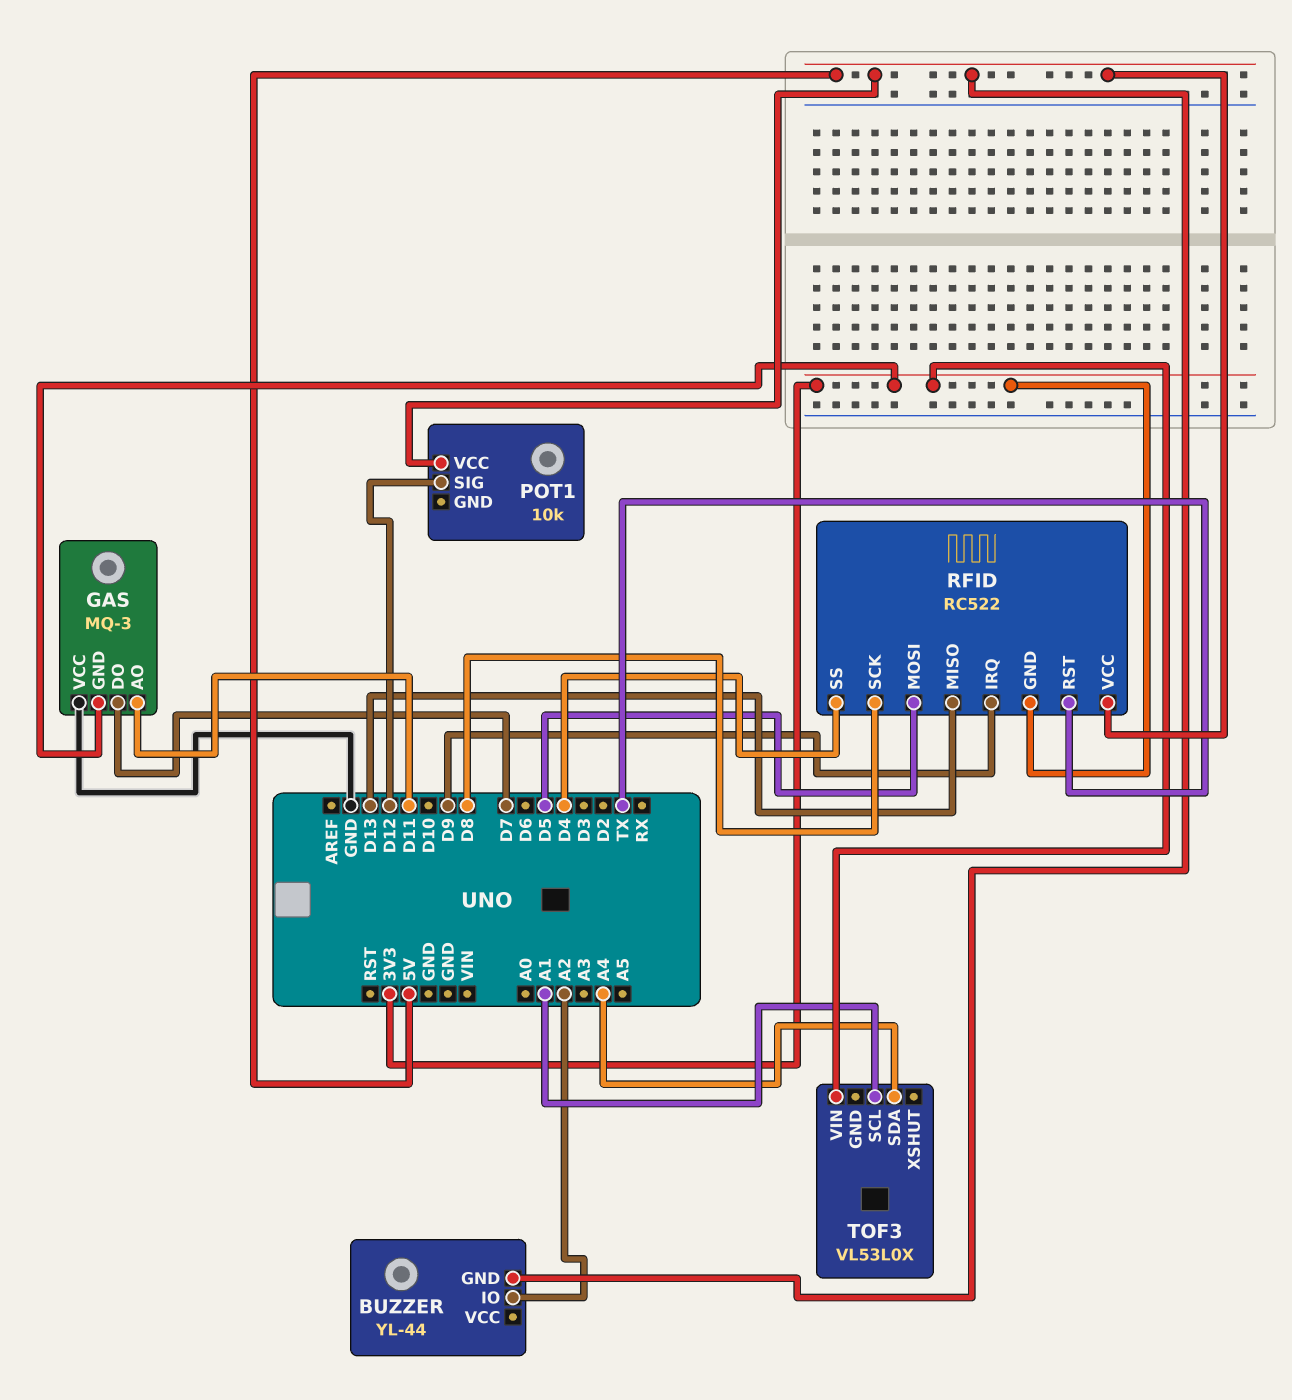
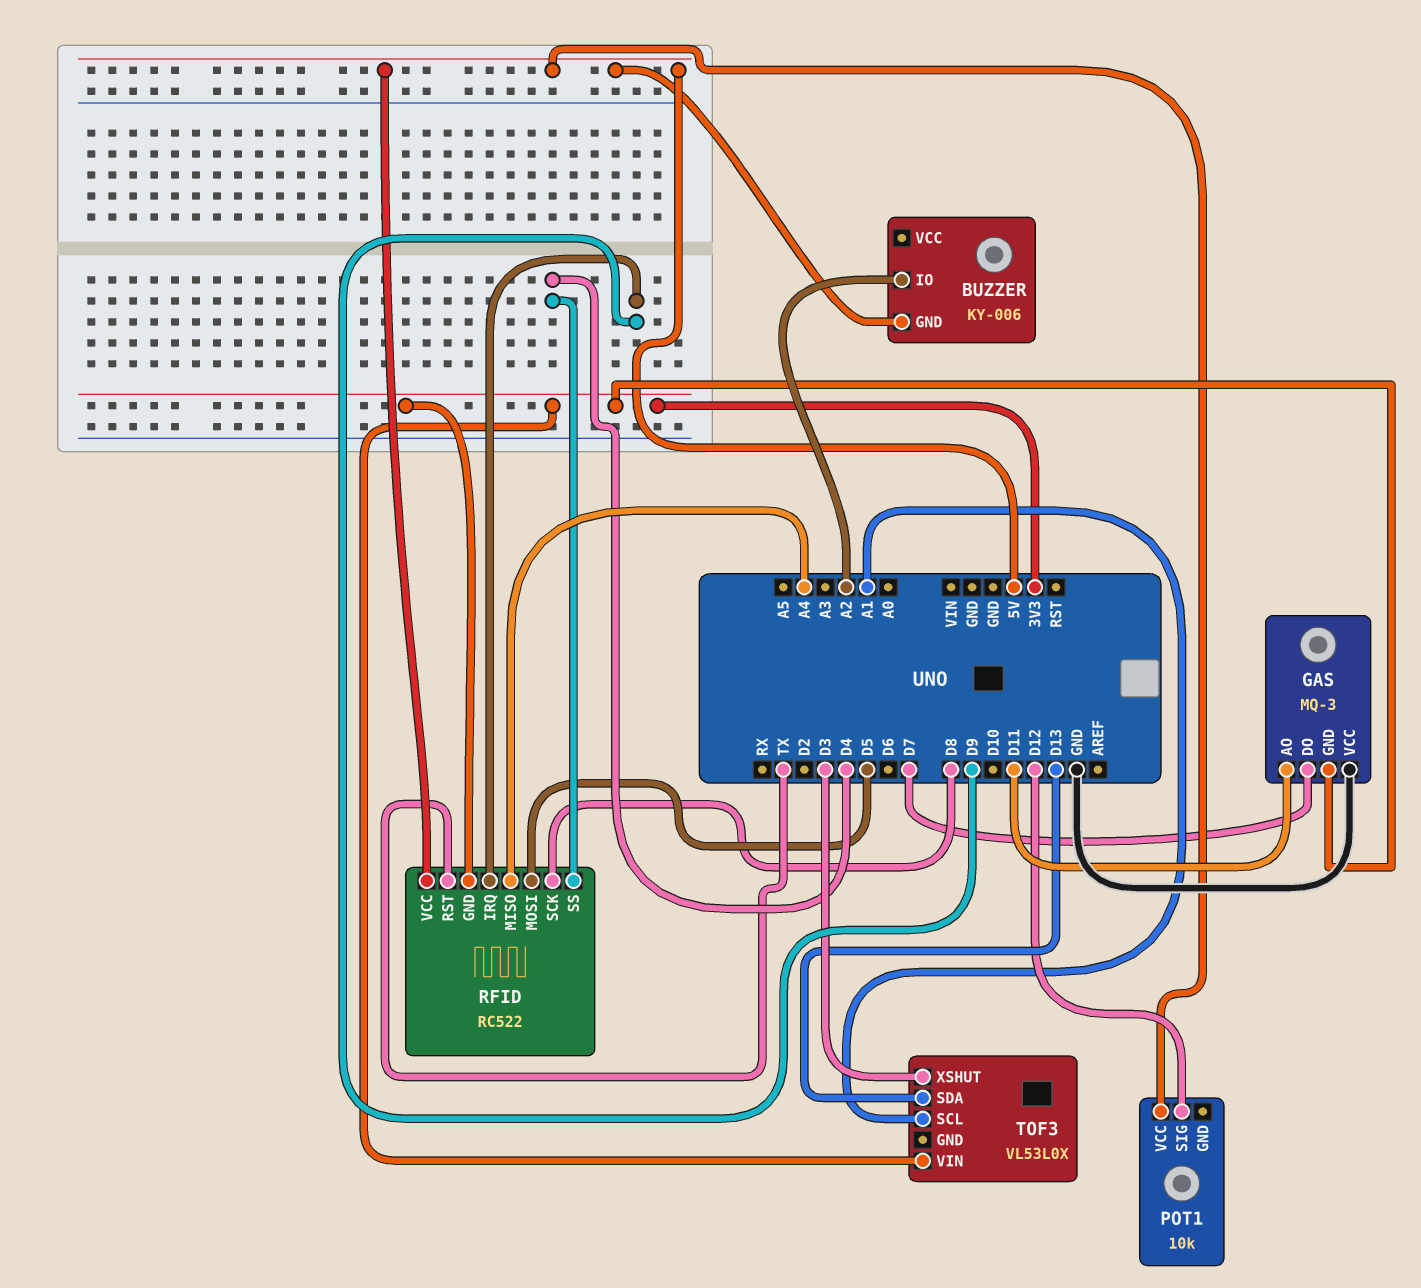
BUZZER: YL-44 -> KY-006
RFID pin MISO: D13 -> A4
TOF3 pin SDA: A4 -> D13
TOF3 pin XSHUT: none -> D3

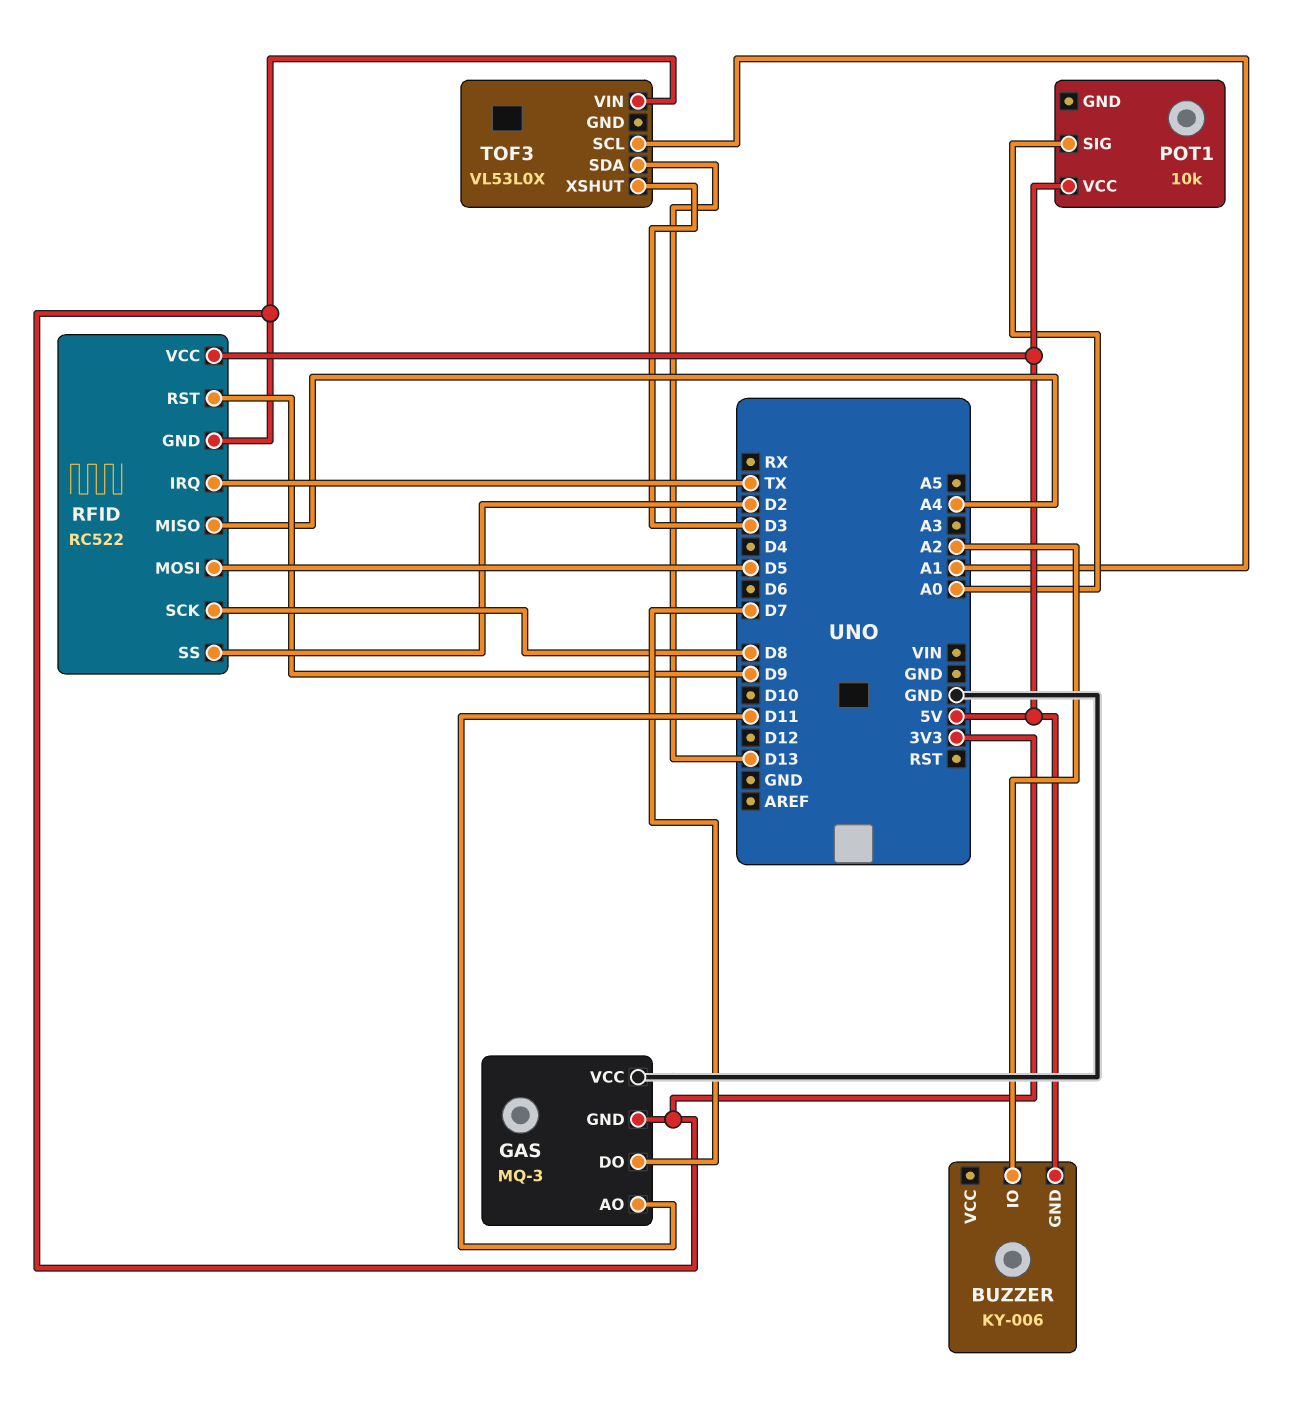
POT1 pin SIG: D12 -> A0
RFID pin IRQ: D9 -> TX
RFID pin RST: TX -> D9
RFID pin SS: D4 -> D2

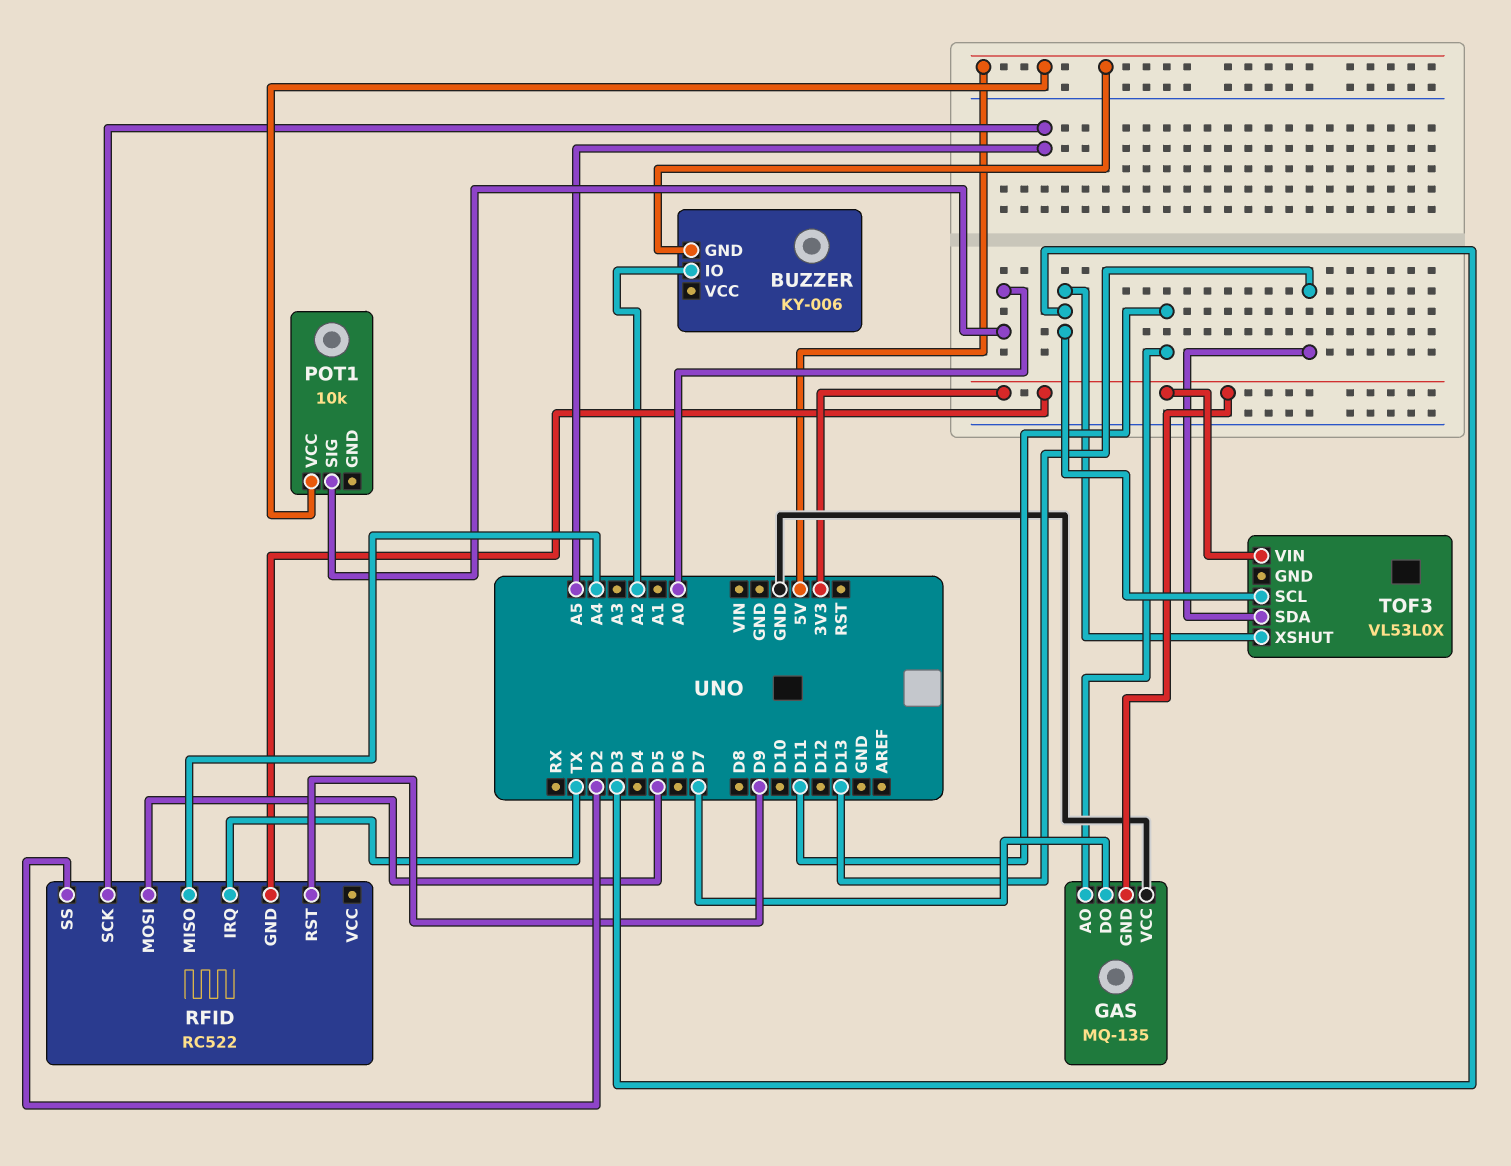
GAS: MQ-3 -> MQ-135
RFID pin SCK: D8 -> A5
RFID pin VCC: 5V -> none
TOF3 pin SCL: A1 -> D3

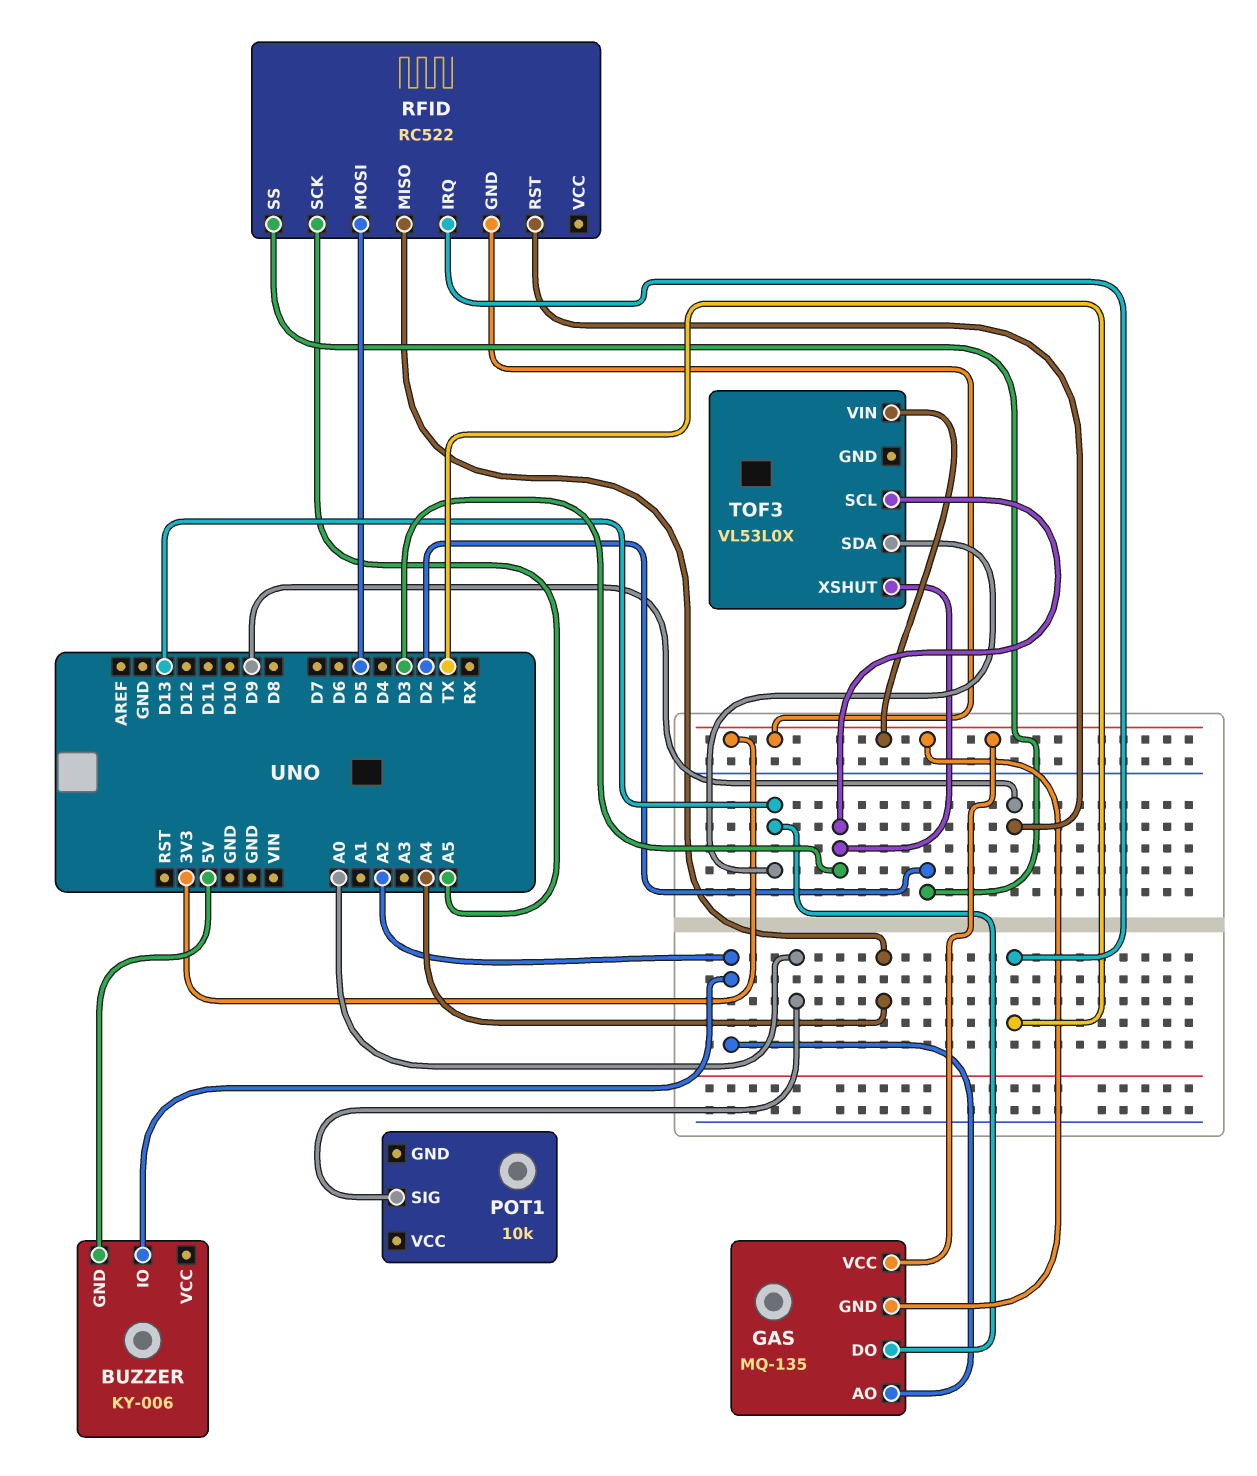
GAS pin AO: D11 -> A2
GAS pin DO: D7 -> D13
GAS pin VCC: GND -> 3V3
POT1 pin VCC: 5V -> none

